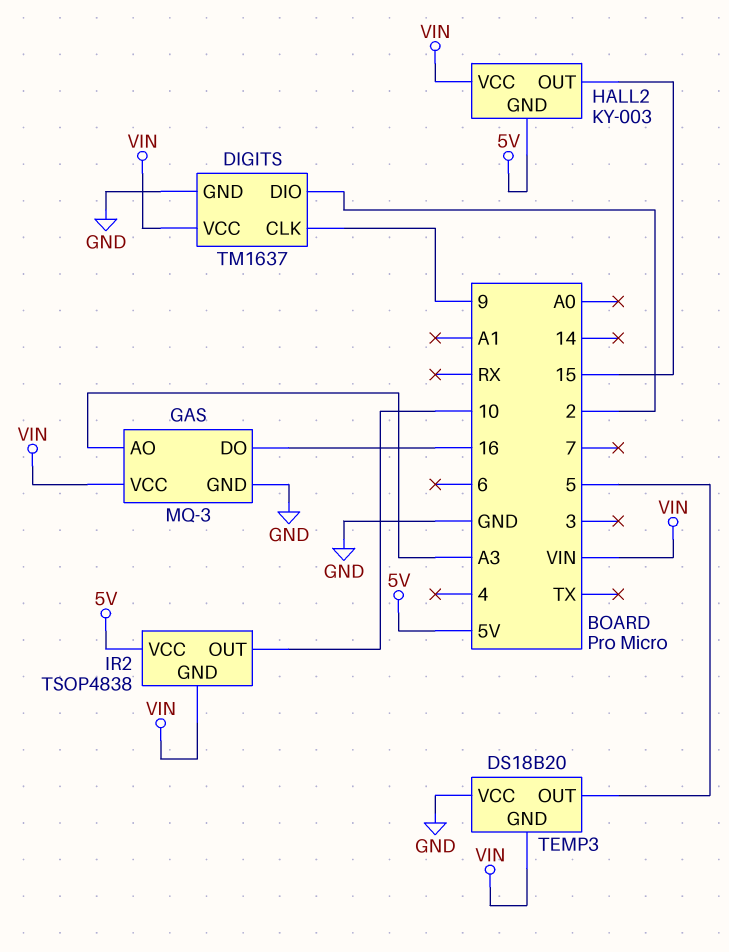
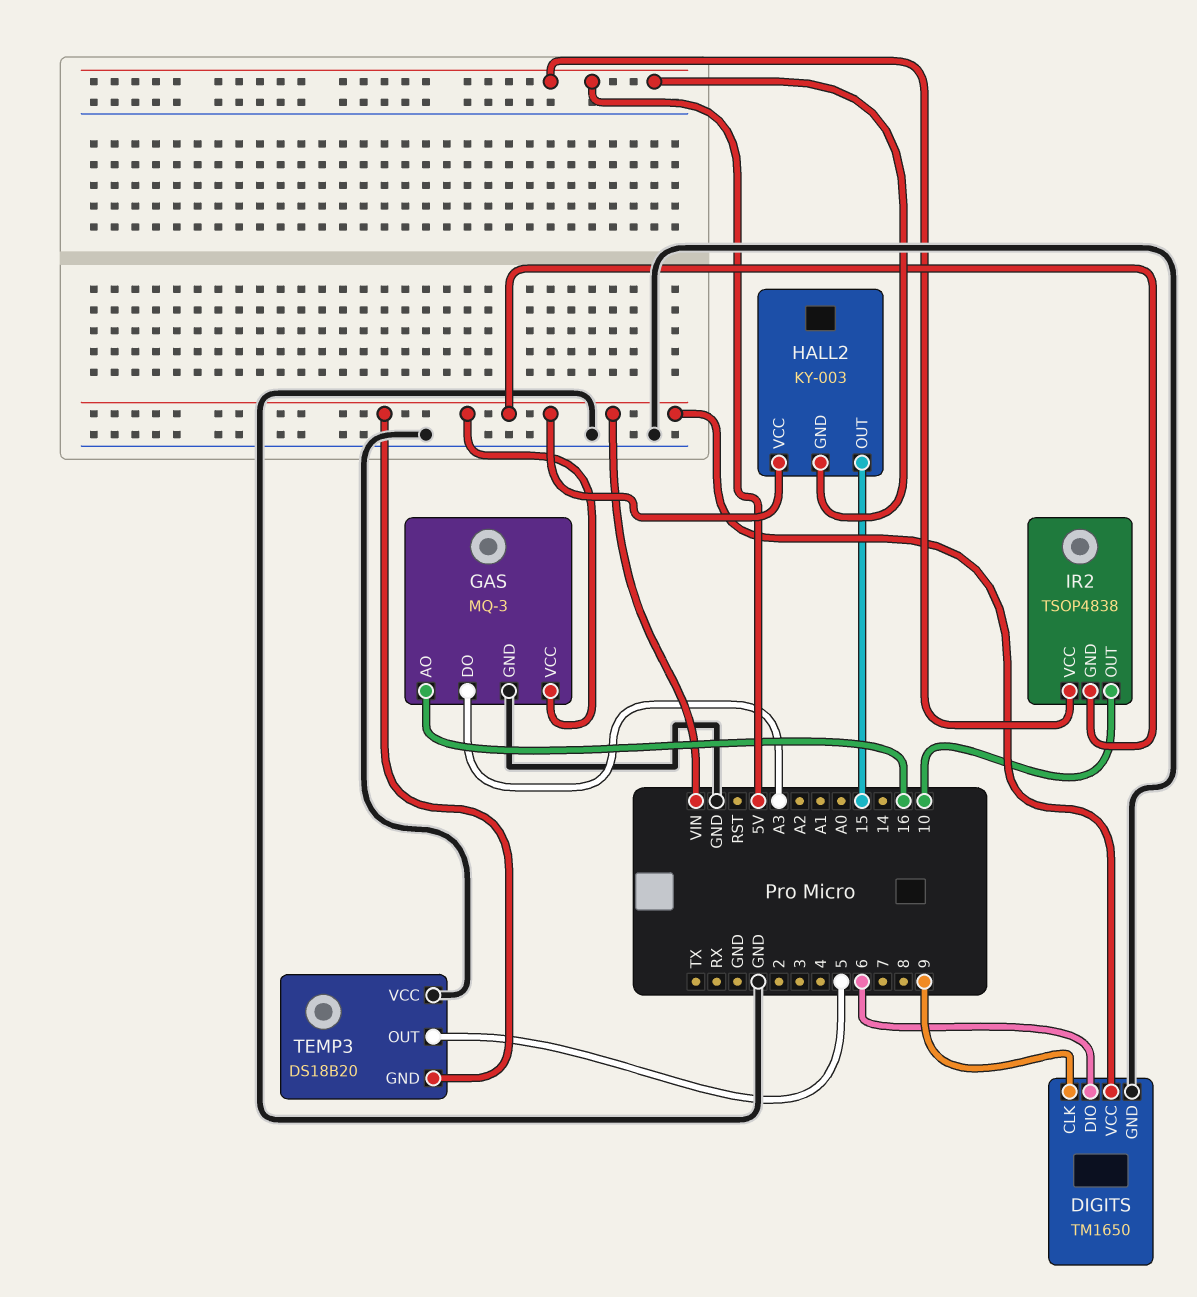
DIGITS: TM1637 -> TM1650
DIGITS pin DIO: 2 -> 6
GAS pin AO: A3 -> 16
GAS pin DO: 16 -> A3

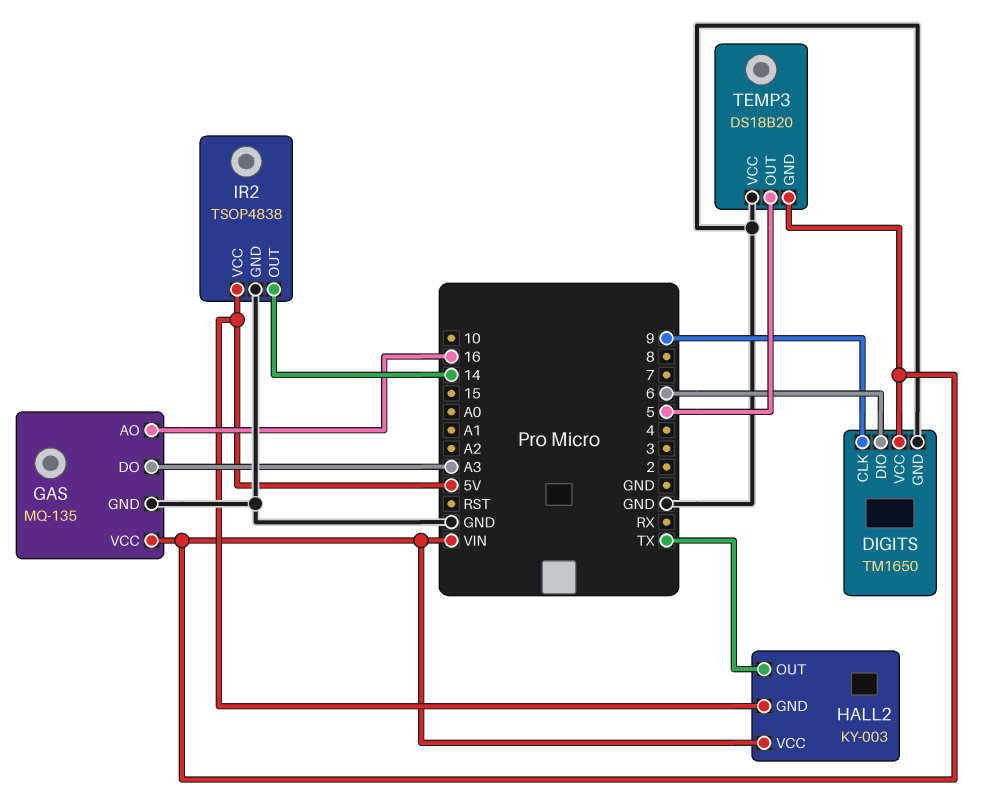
GAS: MQ-3 -> MQ-135
HALL2 pin OUT: 15 -> TX
IR2 pin GND: VIN -> GND
IR2 pin OUT: 10 -> 14

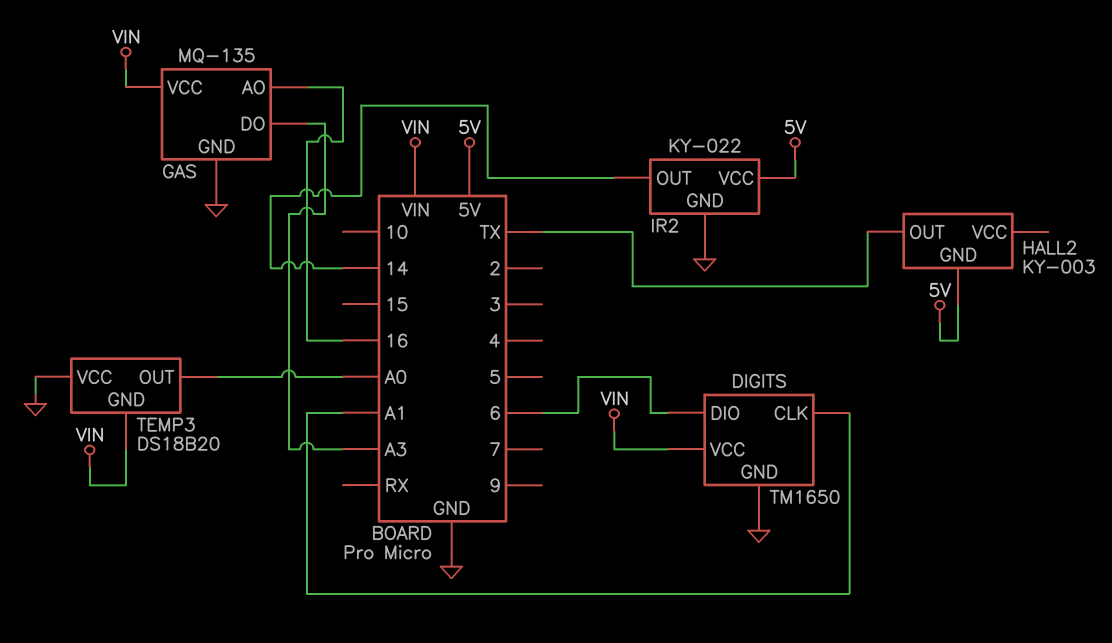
DIGITS pin CLK: 9 -> A1
HALL2 pin VCC: VIN -> none
IR2: TSOP4838 -> KY-022
TEMP3 pin OUT: 5 -> A0

